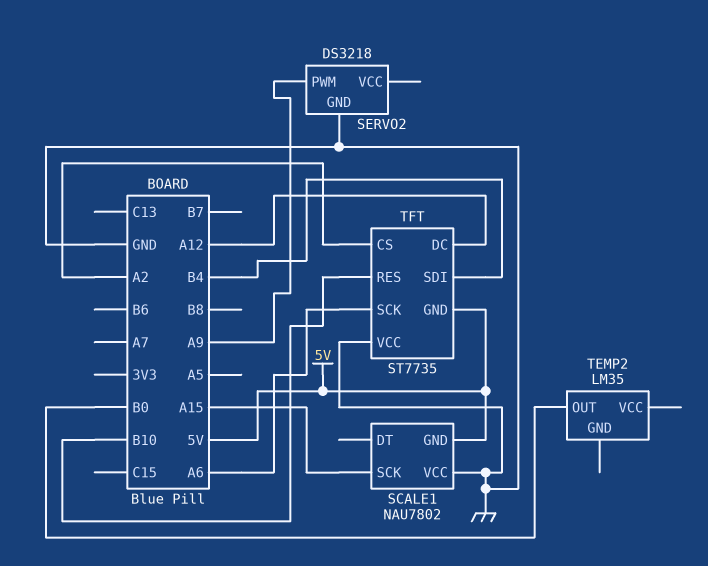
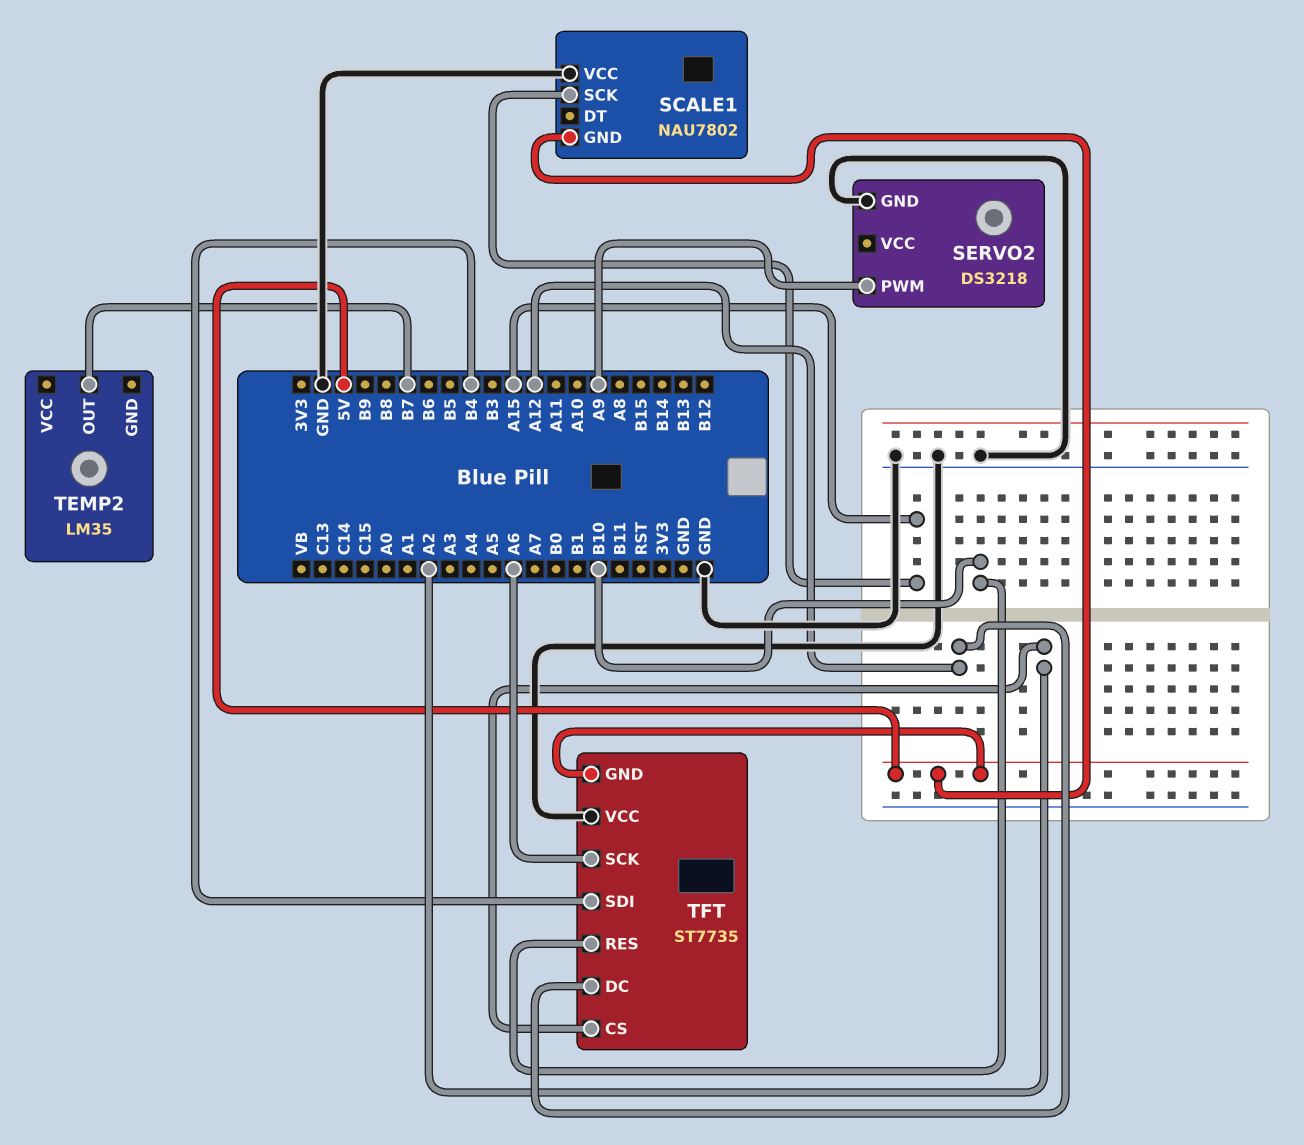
TEMP2 pin OUT: B0 -> B7

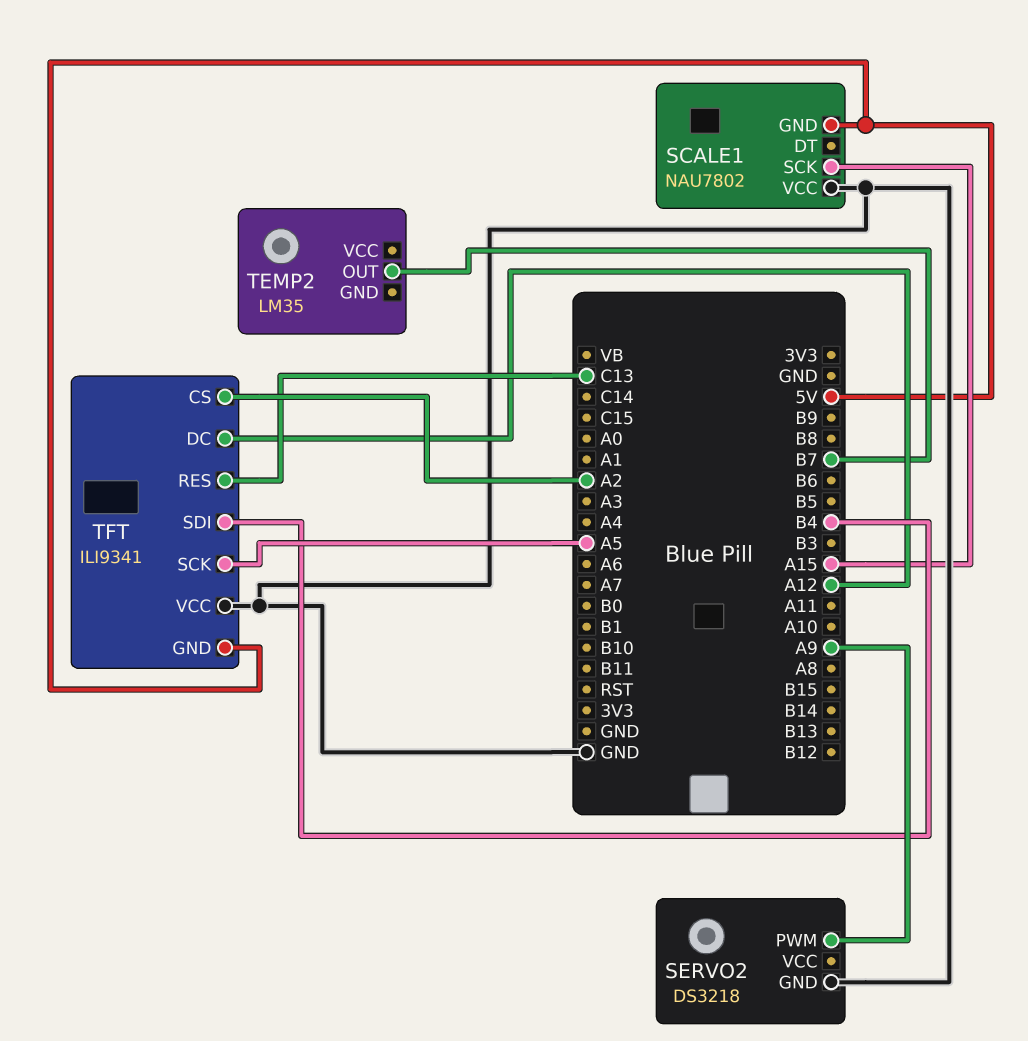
TFT: ST7735 -> ILI9341
TFT pin RES: B10 -> C13
TFT pin SCK: A6 -> A5

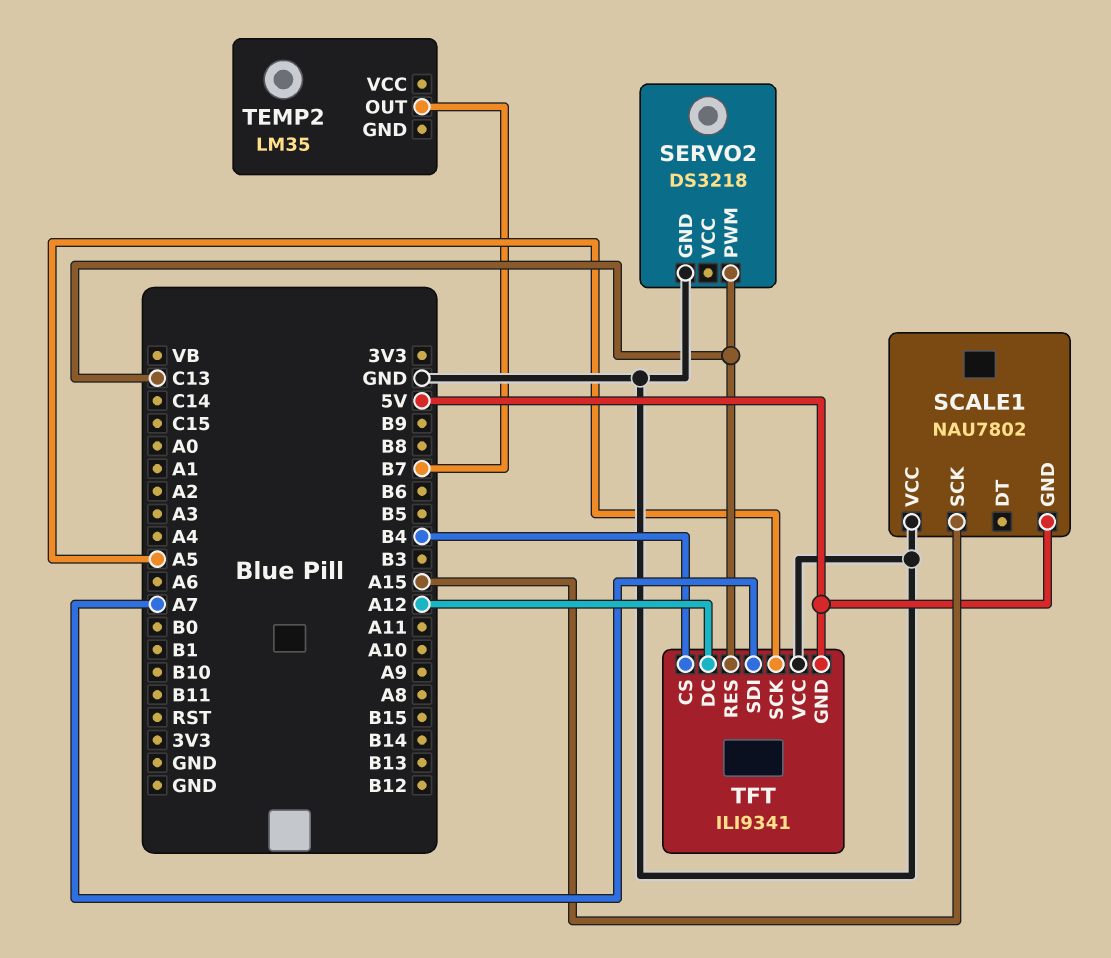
SERVO2 pin PWM: A9 -> C13
TFT pin CS: A2 -> B4
TFT pin SDI: B4 -> A7

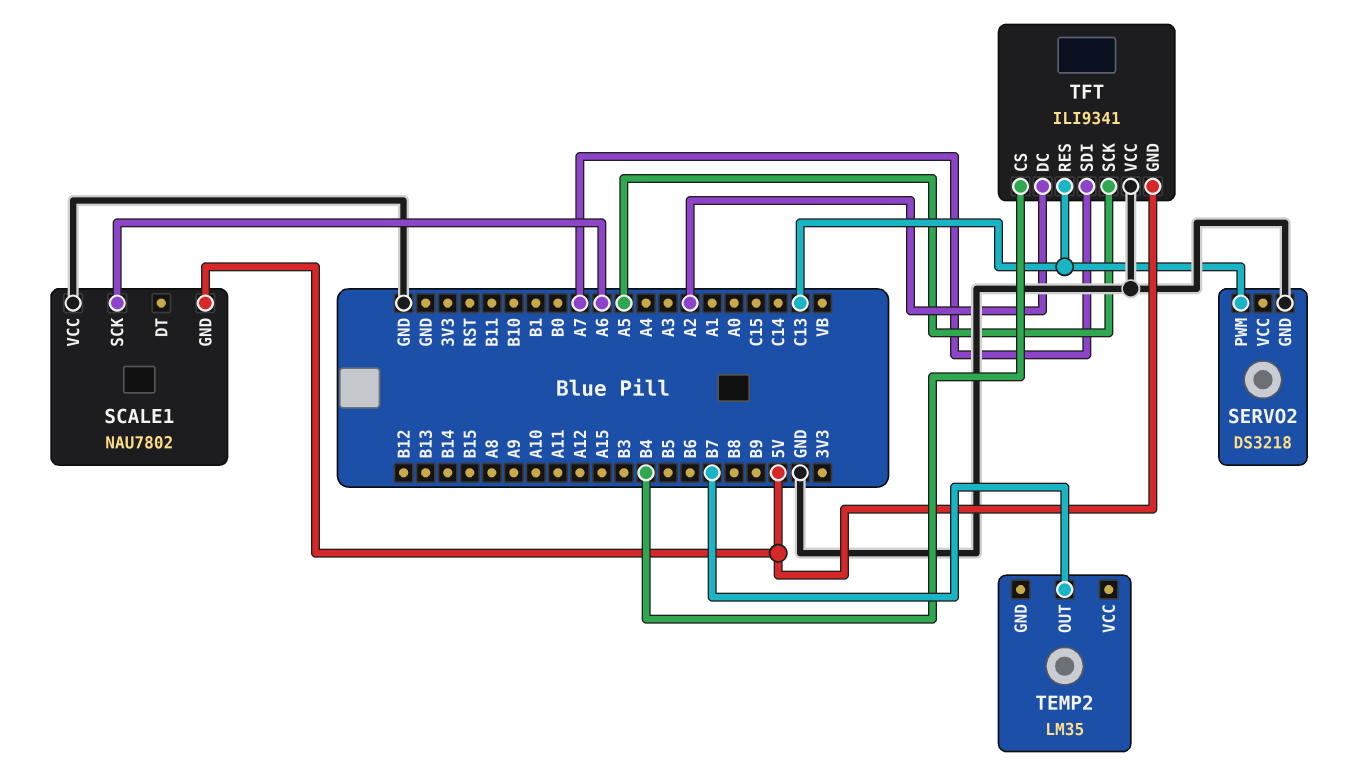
SCALE1 pin SCK: A15 -> A6
TFT pin DC: A12 -> A2

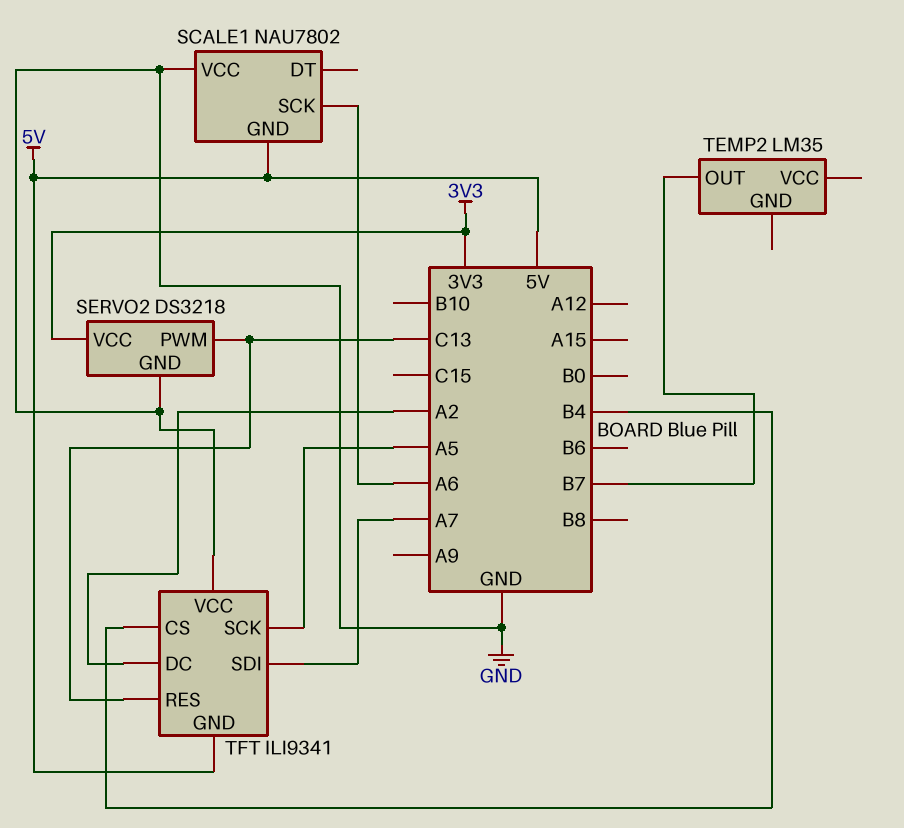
SERVO2 pin VCC: none -> 3V3

